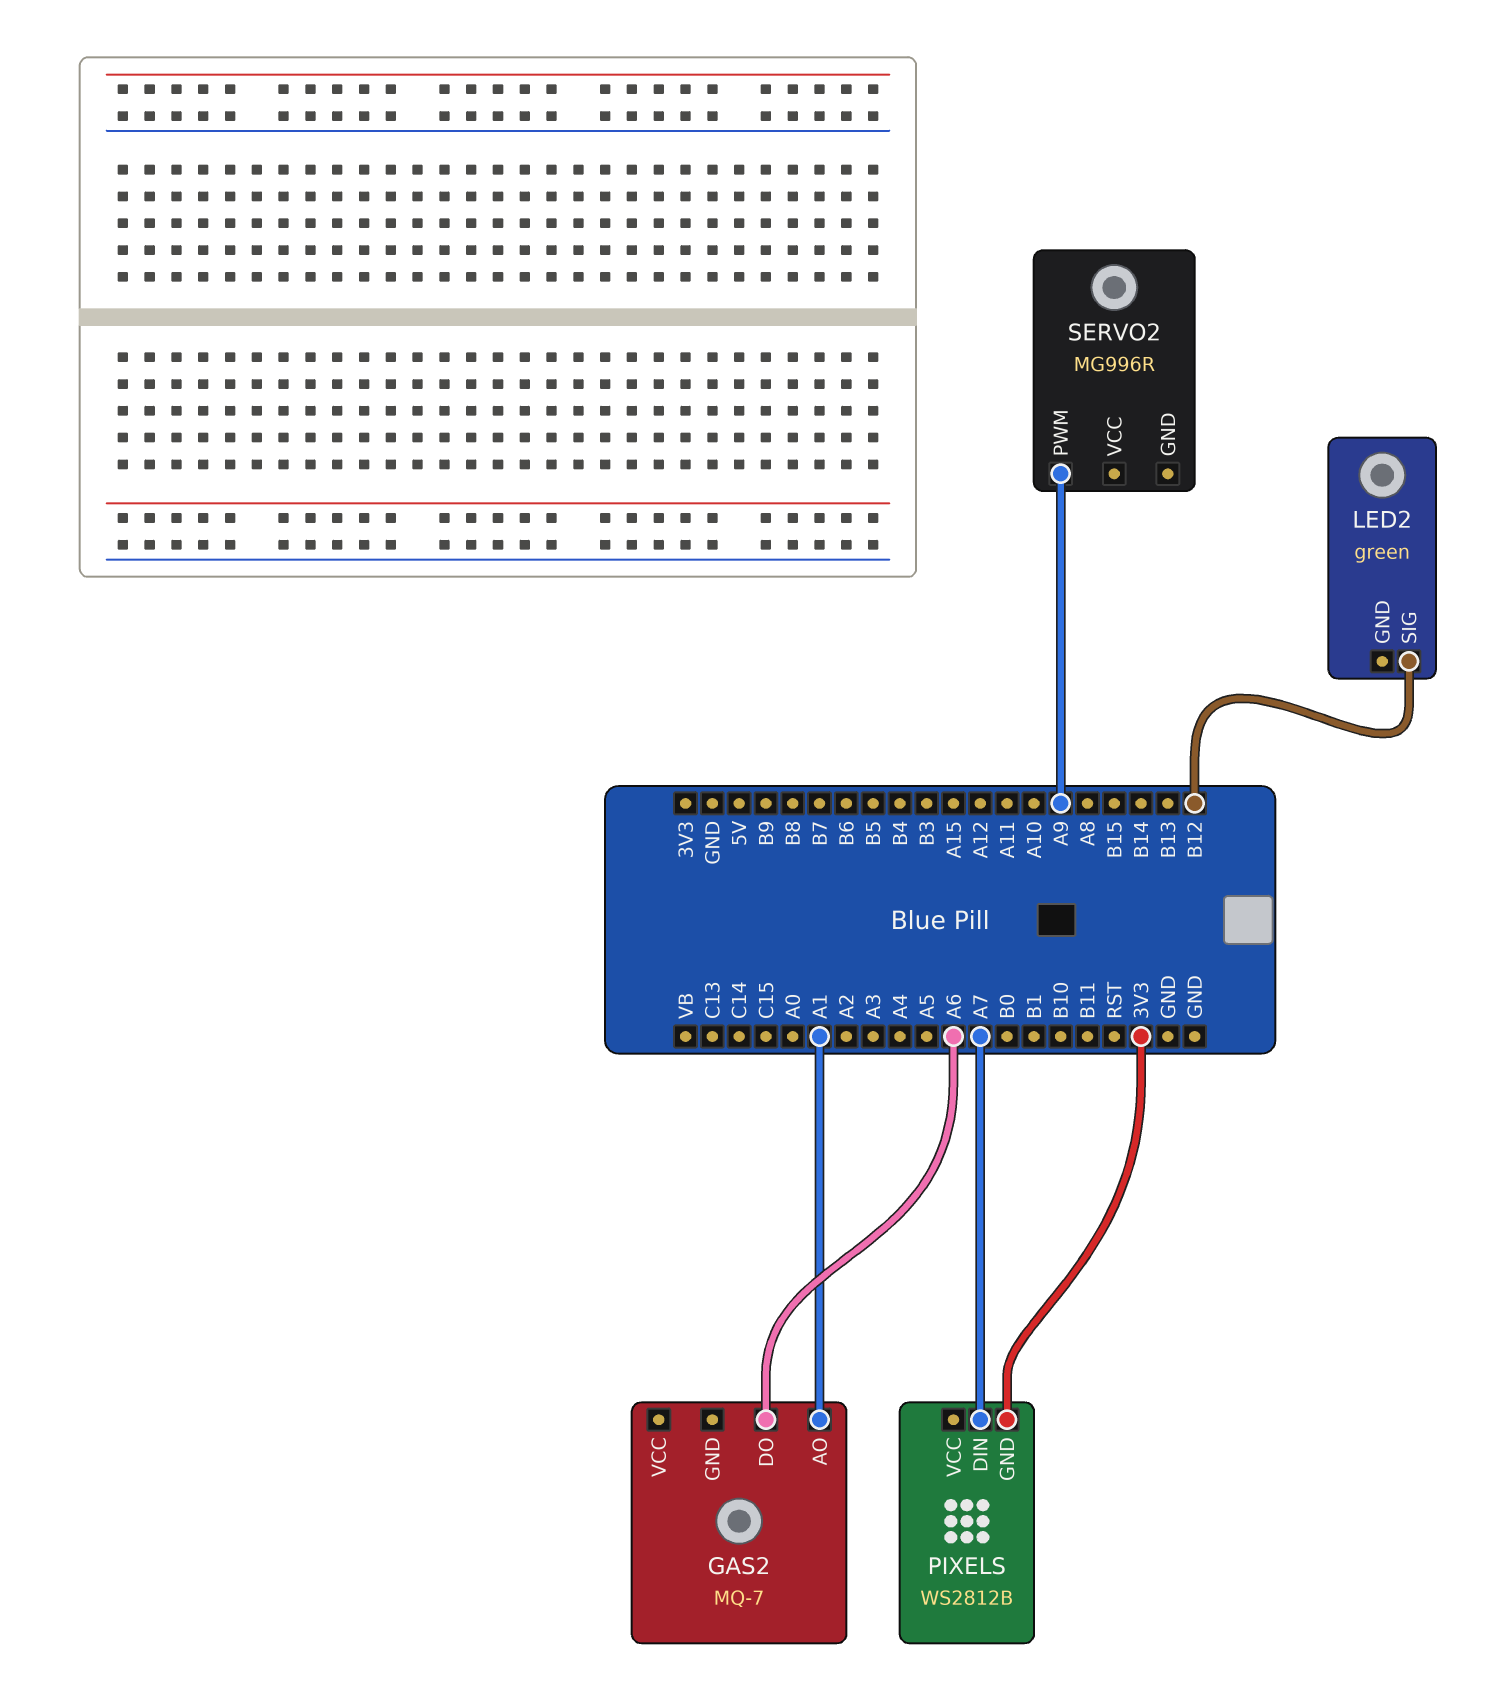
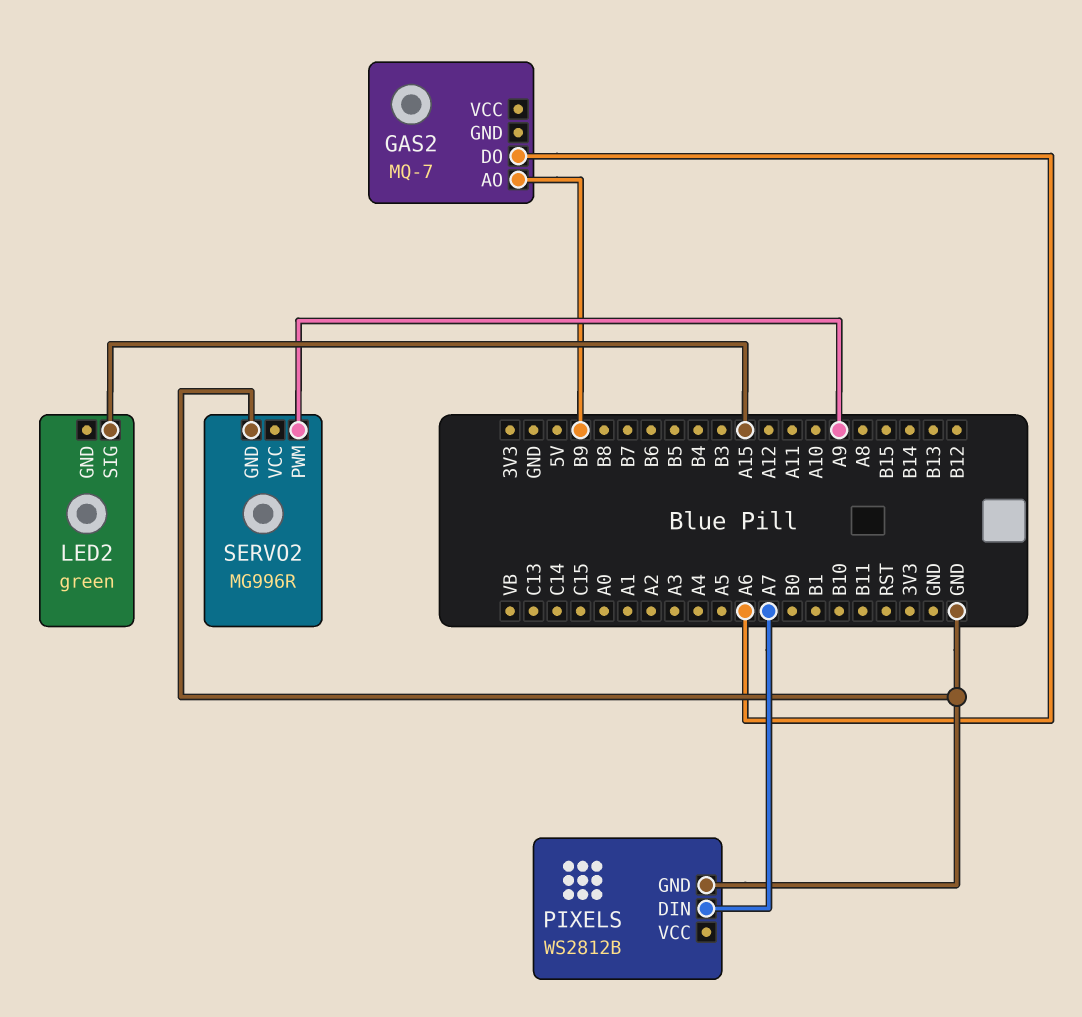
GAS2 pin AO: A1 -> B9
LED2 pin SIG: B12 -> A15
PIXELS pin GND: 3V3 -> GND
SERVO2 pin GND: none -> GND

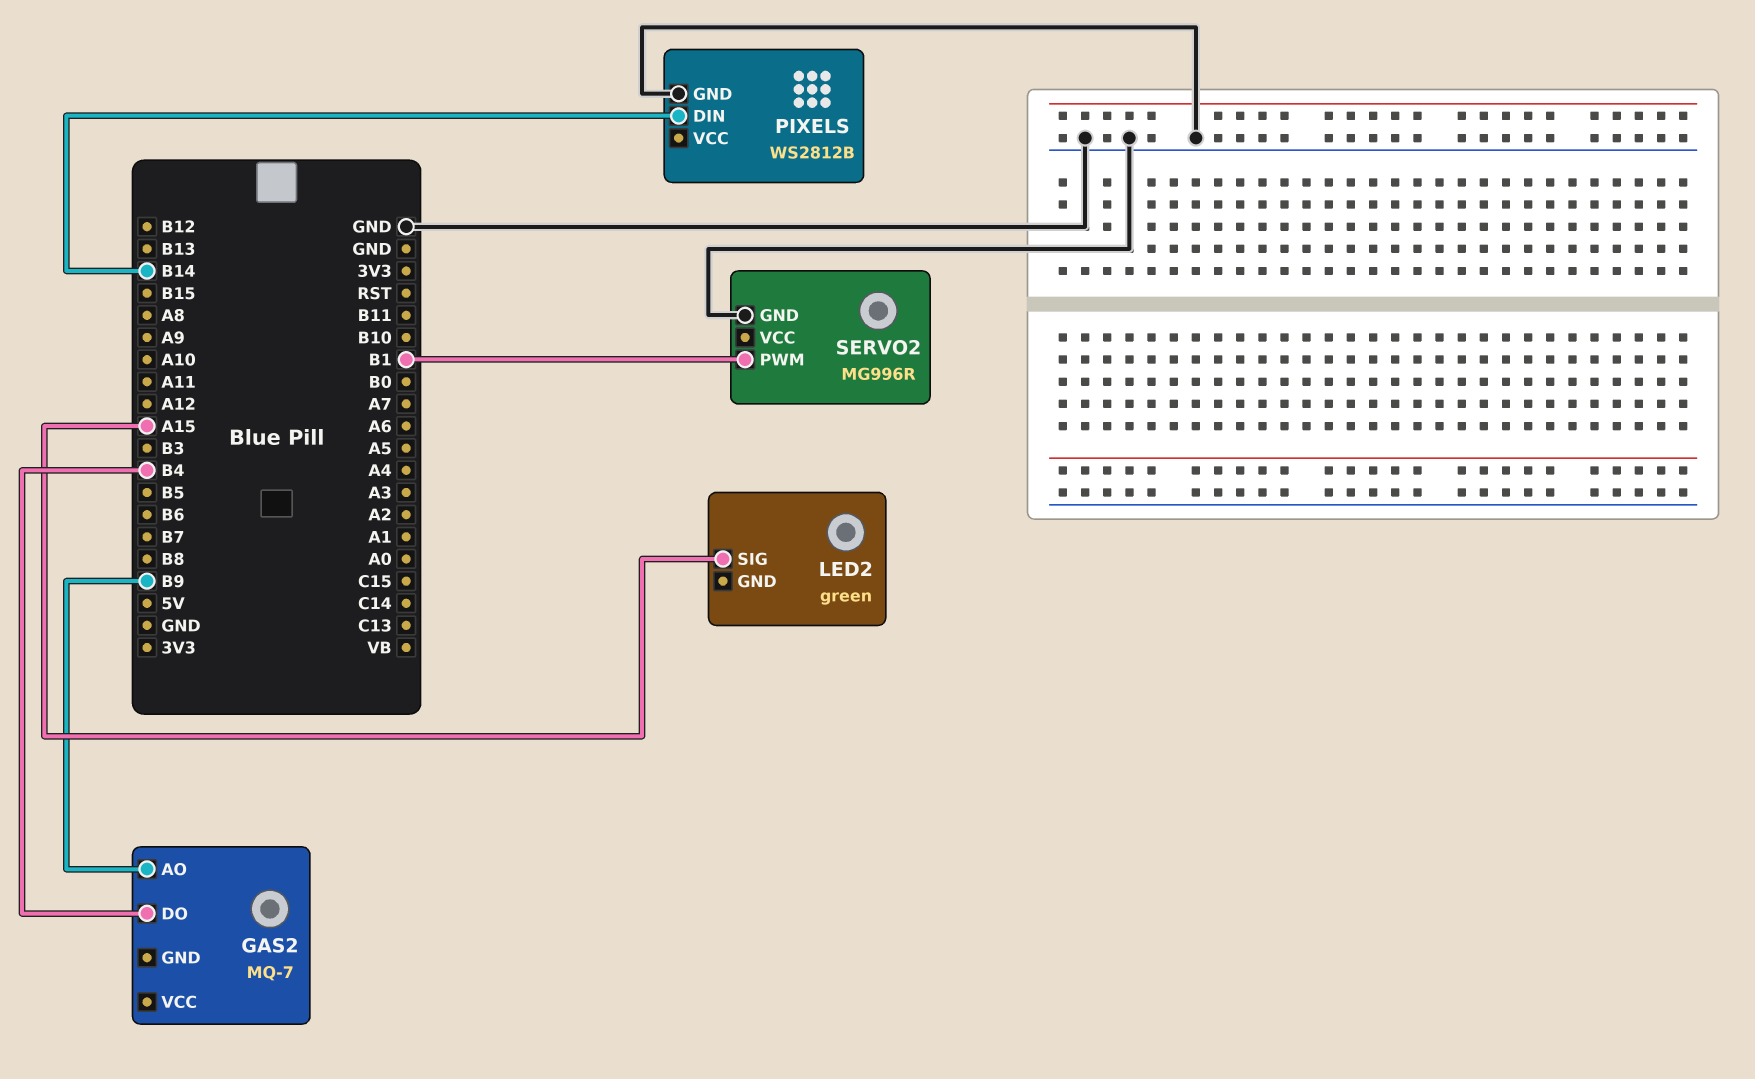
GAS2 pin DO: A6 -> B4
PIXELS pin DIN: A7 -> B14
SERVO2 pin PWM: A9 -> B1

